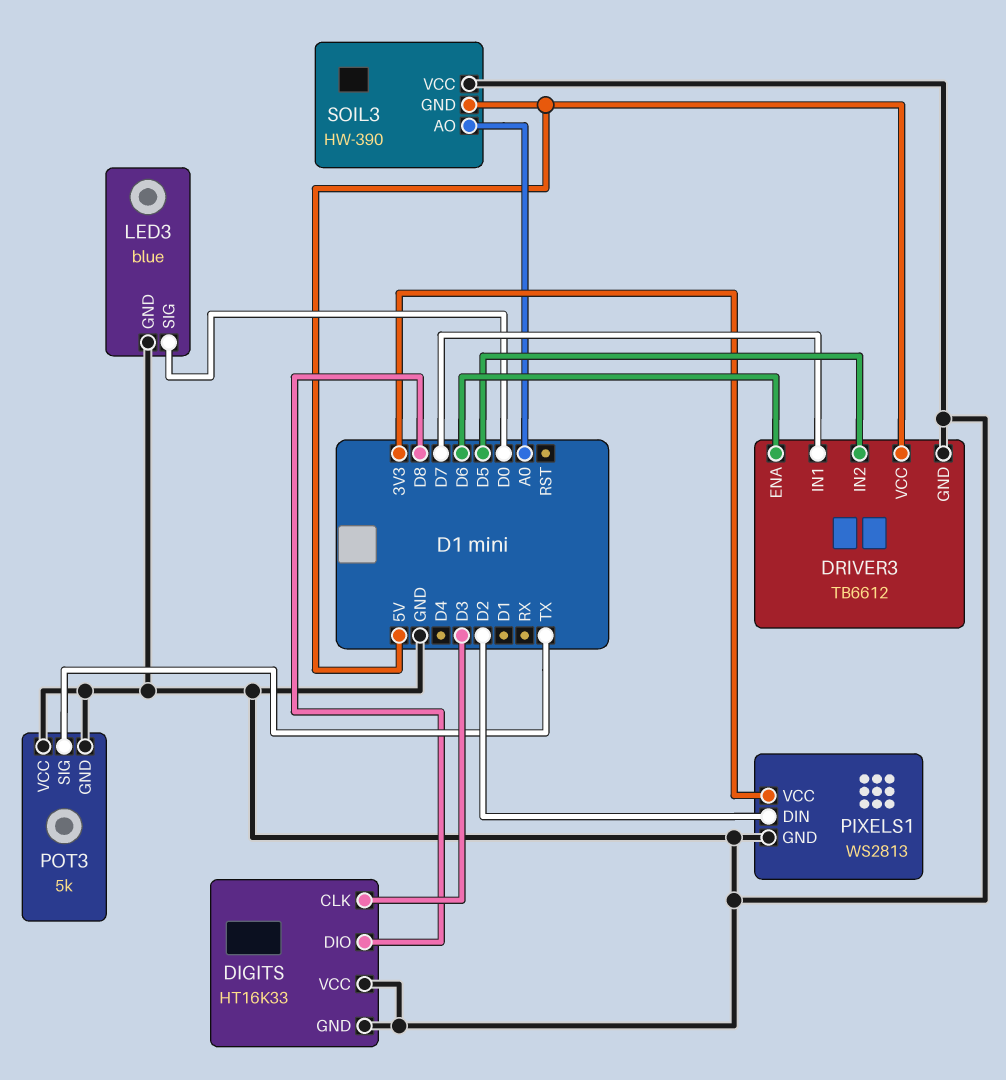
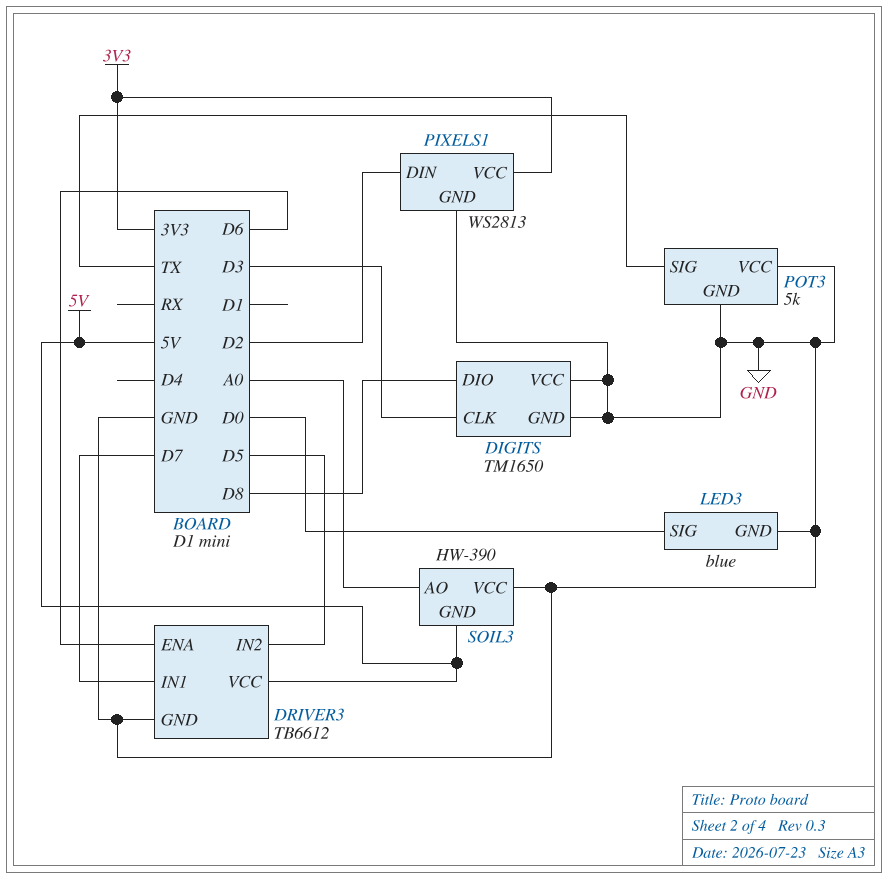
DIGITS: HT16K33 -> TM1650

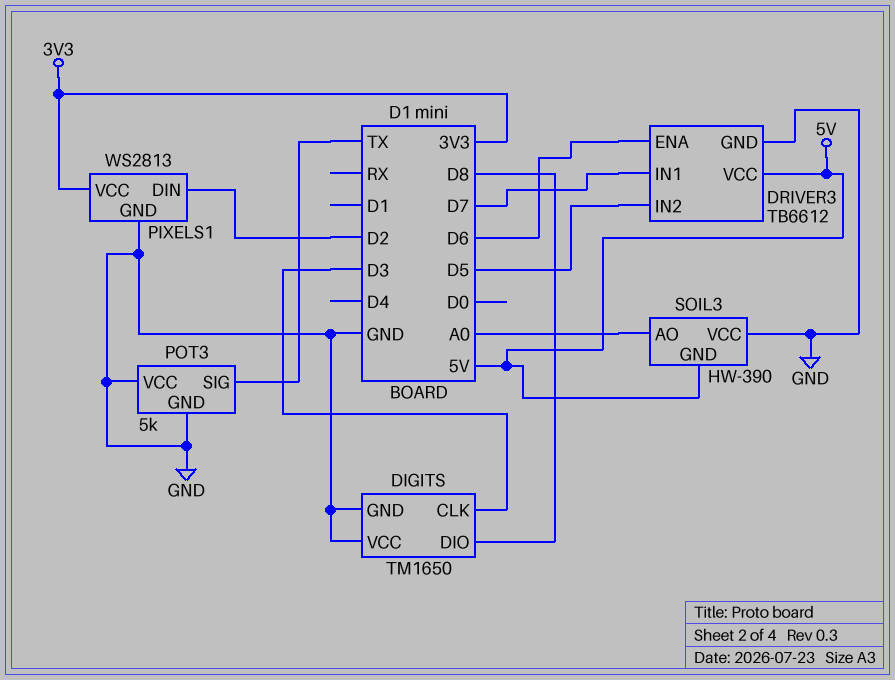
LED3: blue -> none
LED3 pin GND: GND -> none
LED3 pin SIG: D0 -> none

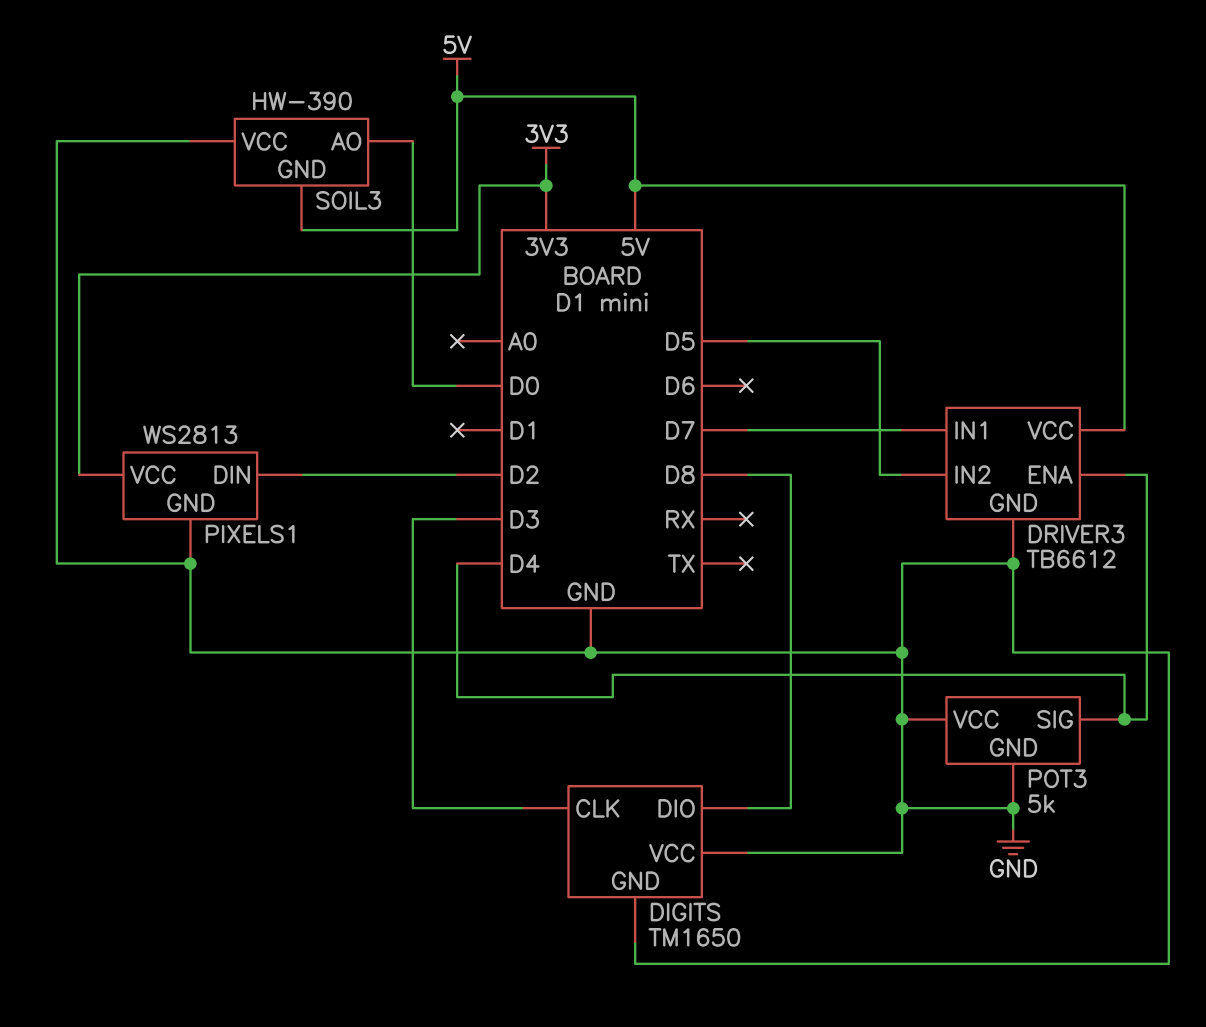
DRIVER3 pin ENA: D6 -> D4
POT3 pin SIG: TX -> D4
SOIL3 pin AO: A0 -> D0

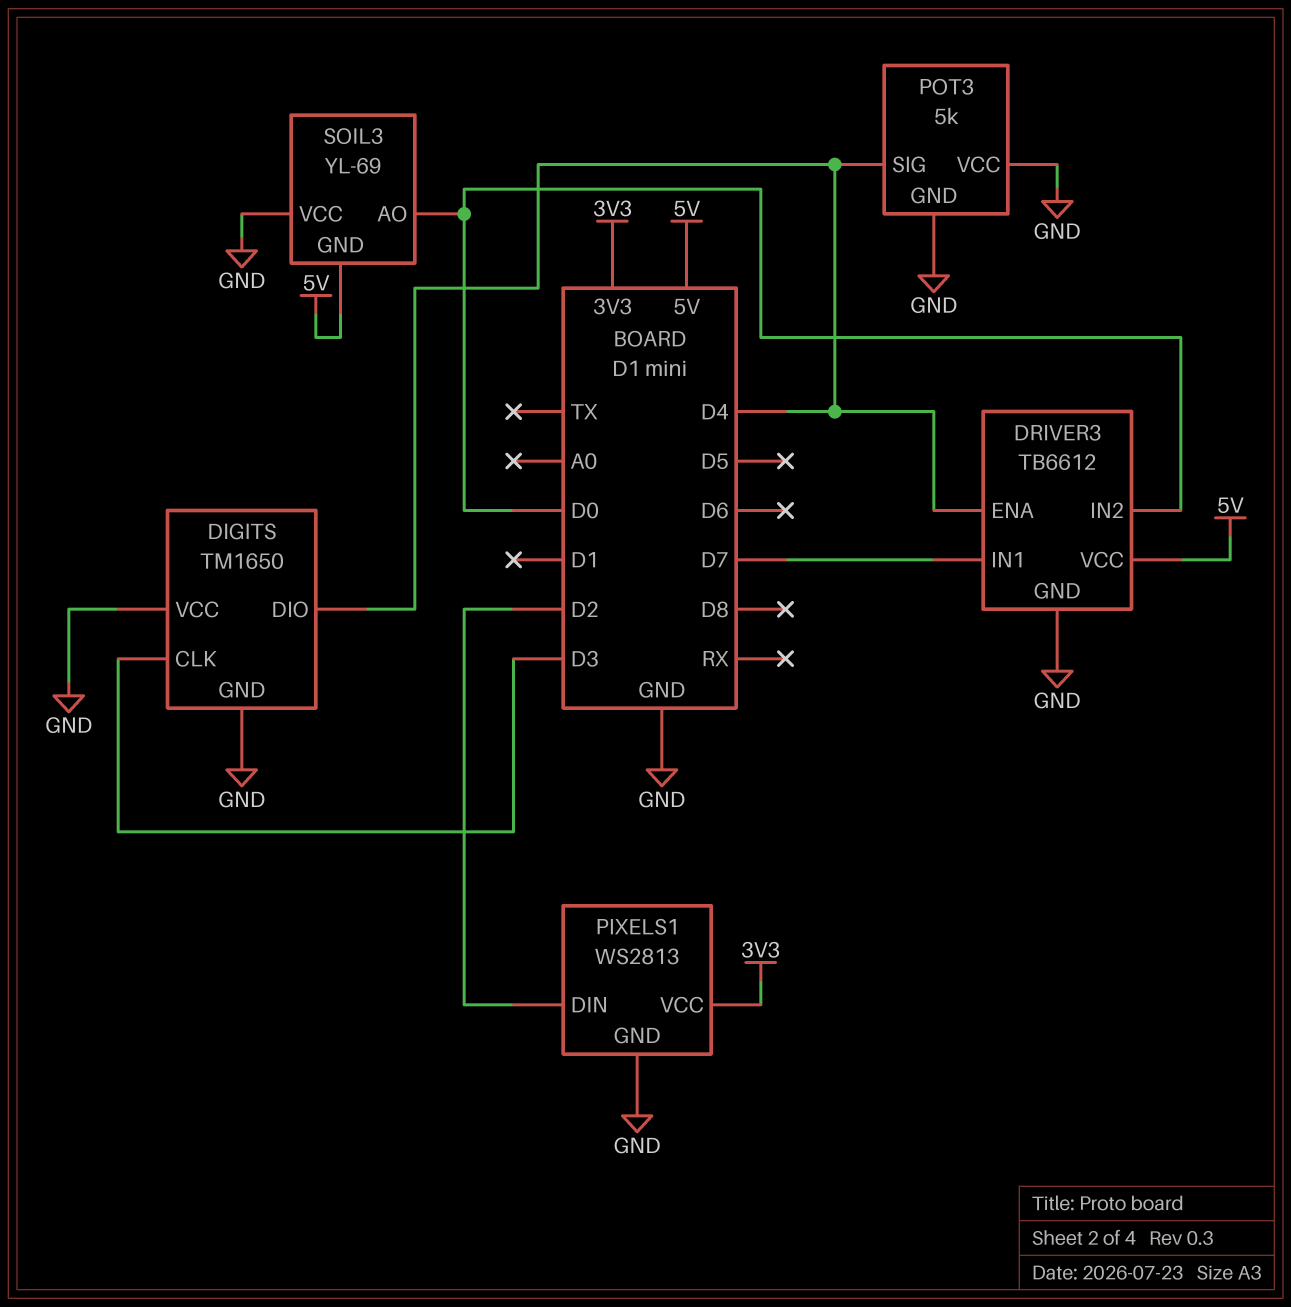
DIGITS pin DIO: D8 -> D4
DRIVER3 pin IN2: D5 -> D0
SOIL3: HW-390 -> YL-69

